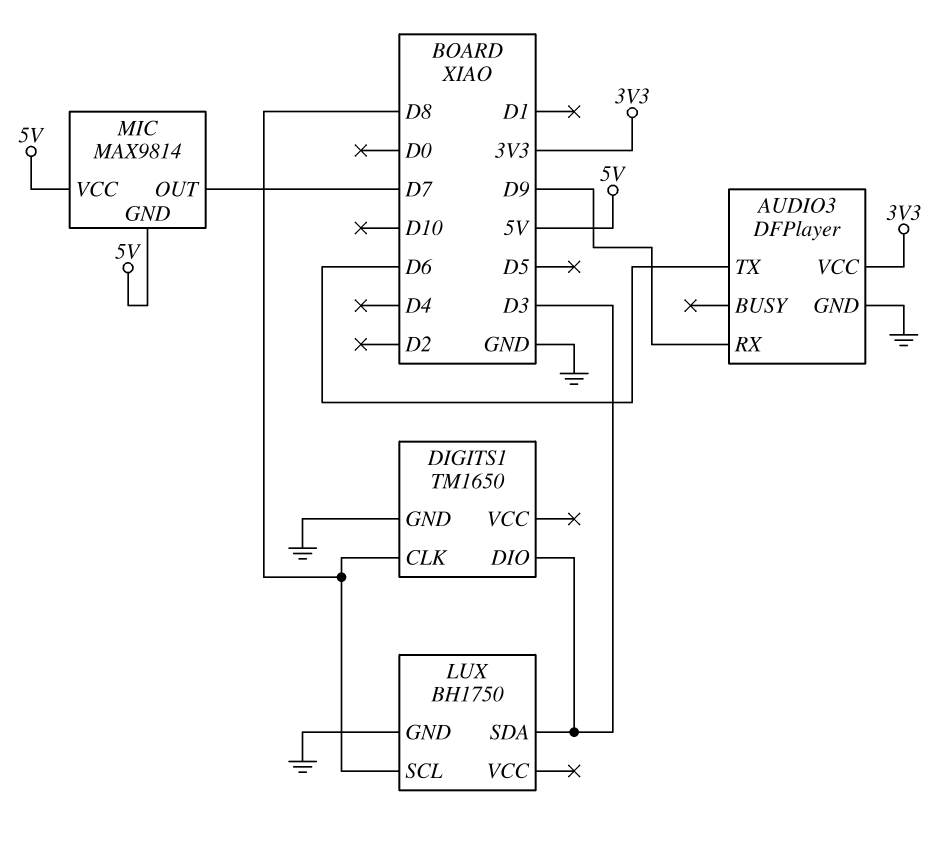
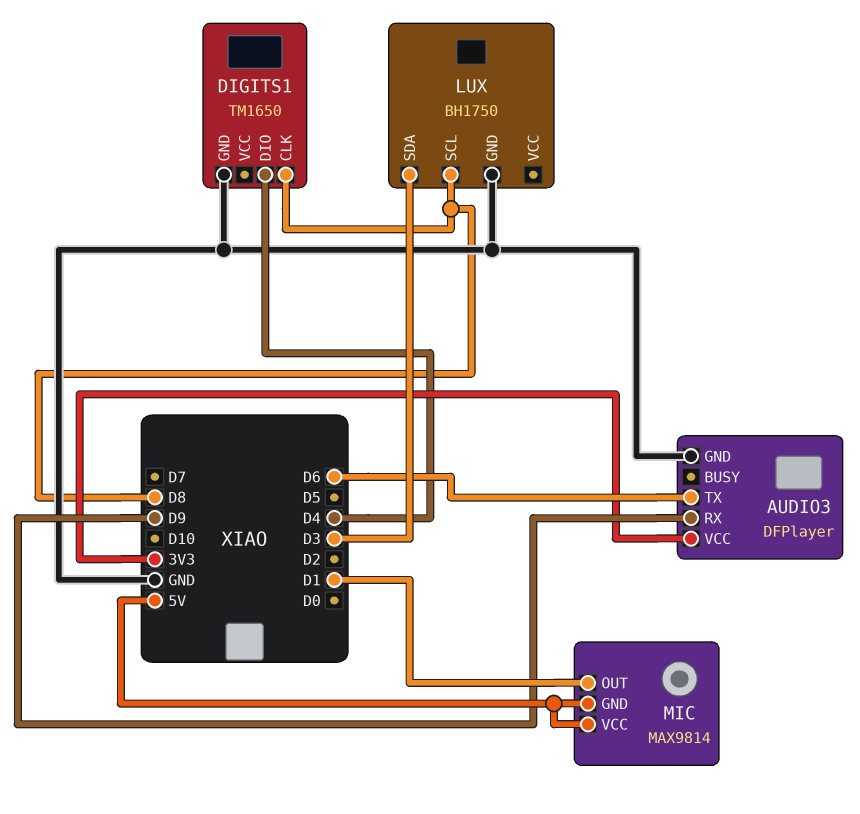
DIGITS1 pin DIO: D3 -> D4
MIC pin OUT: D7 -> D1

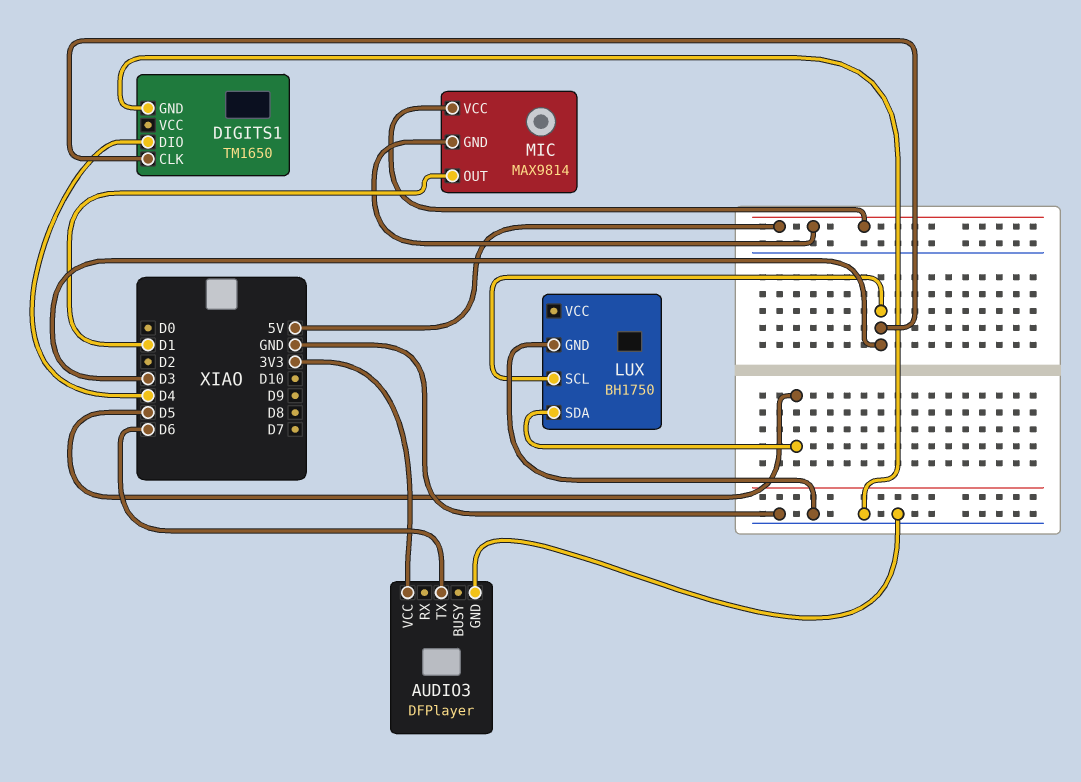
AUDIO3 pin RX: D9 -> none
DIGITS1 pin CLK: D8 -> D3
LUX pin SCL: D8 -> D3
LUX pin SDA: D3 -> D5

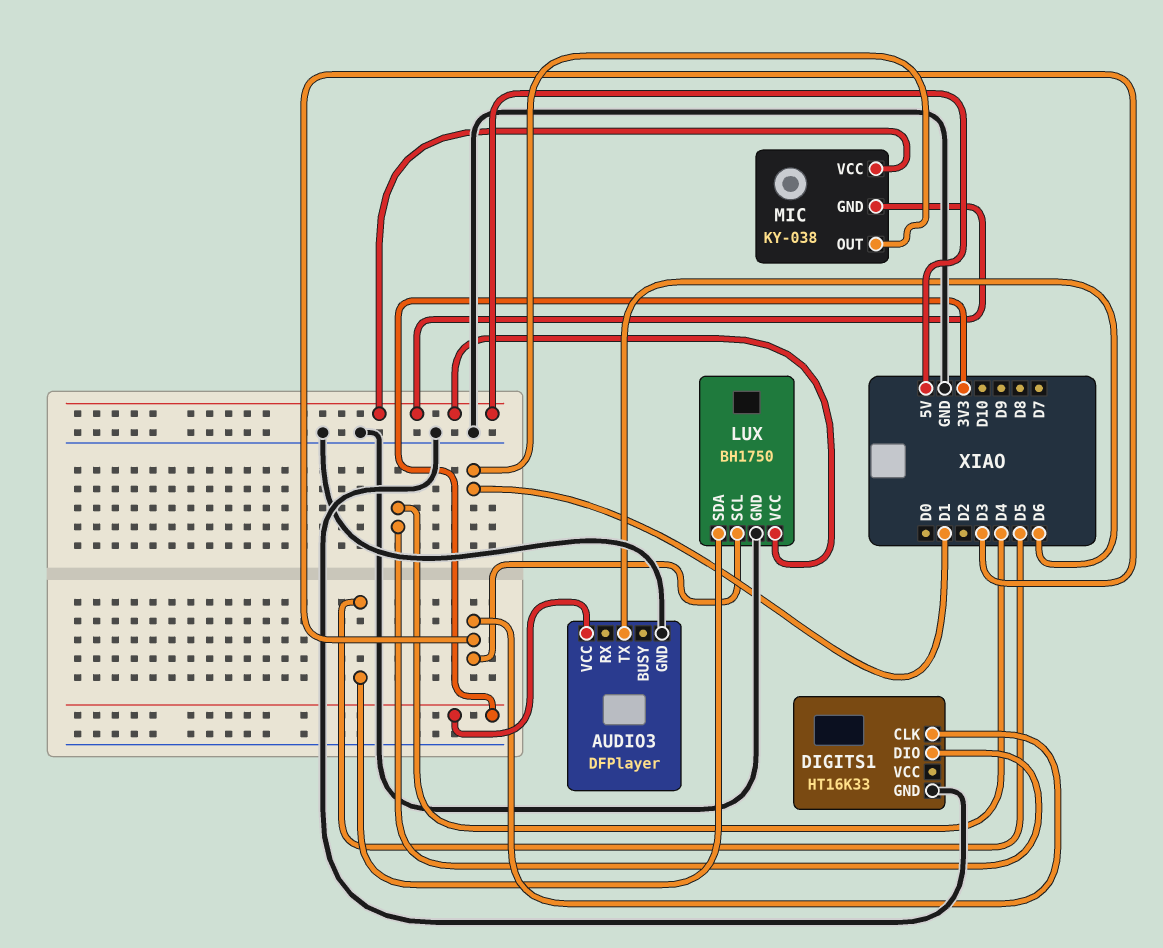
DIGITS1: TM1650 -> HT16K33
LUX pin VCC: none -> 5V
MIC: MAX9814 -> KY-038

